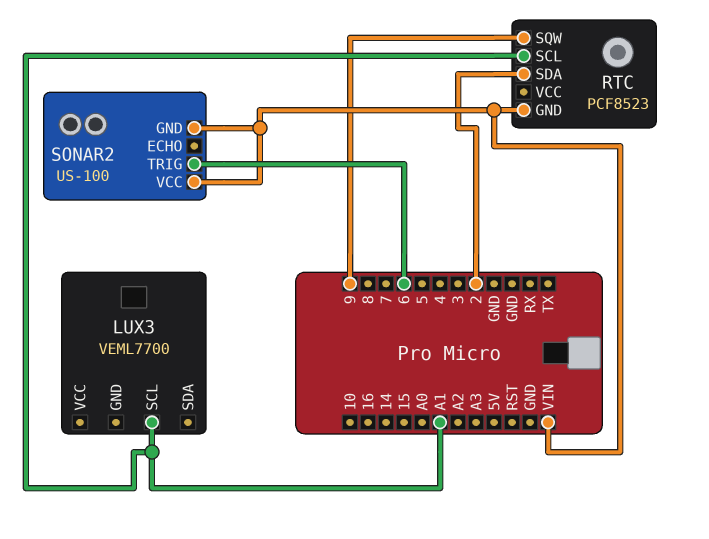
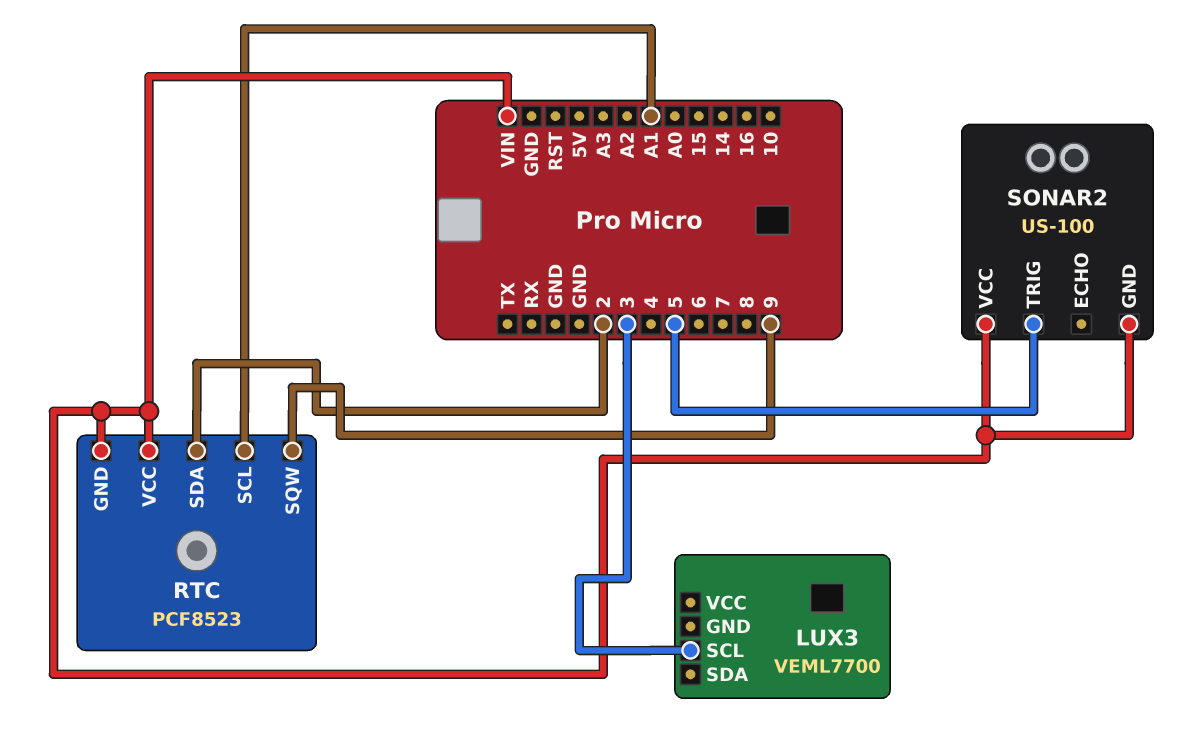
LUX3 pin SCL: A1 -> 3
RTC pin VCC: none -> VIN
SONAR2 pin TRIG: 6 -> 5

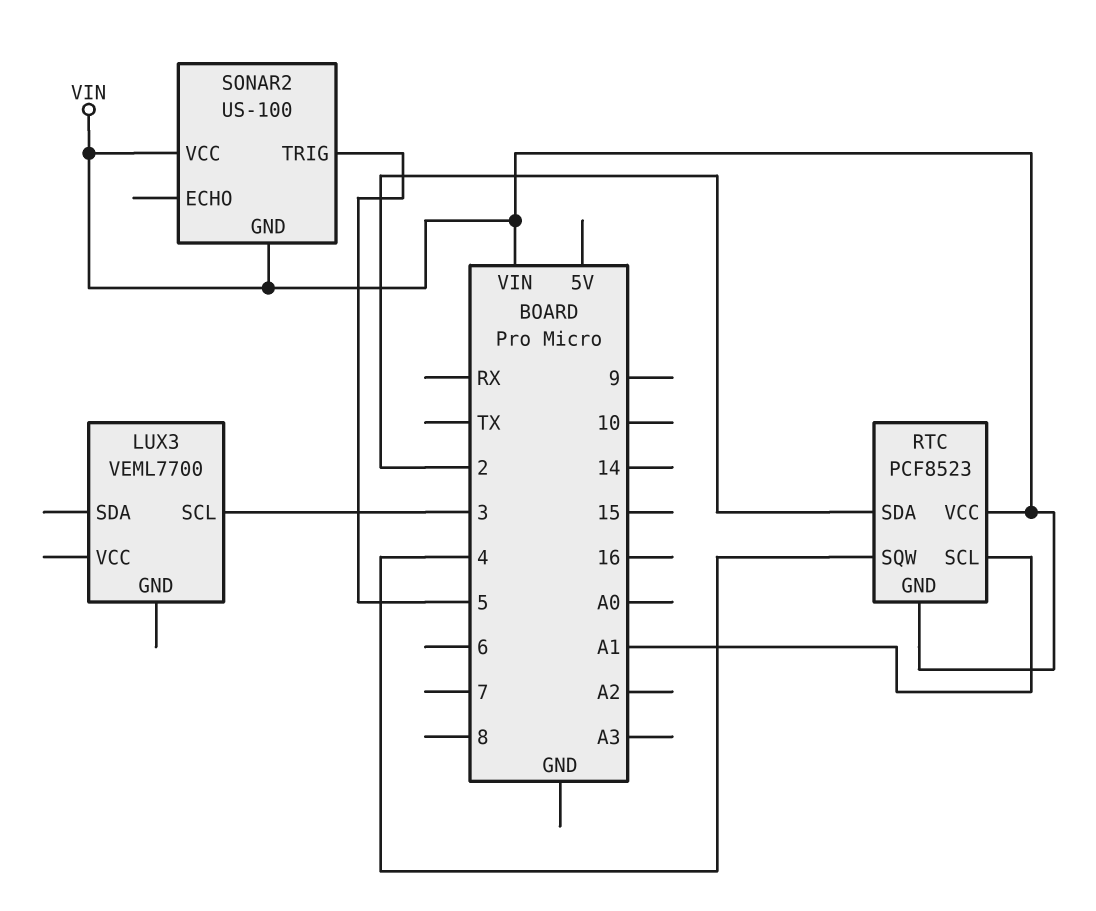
RTC pin SQW: 9 -> 4

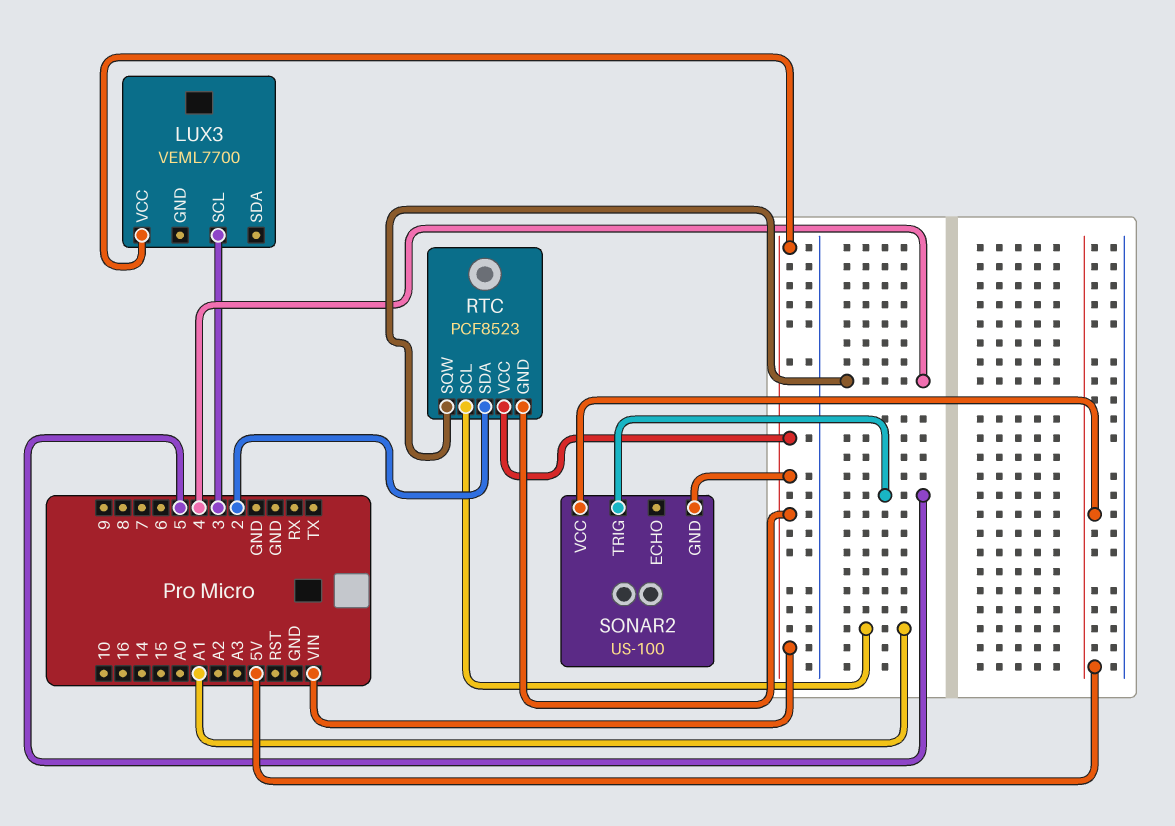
LUX3 pin VCC: none -> VIN
SONAR2 pin VCC: VIN -> 5V

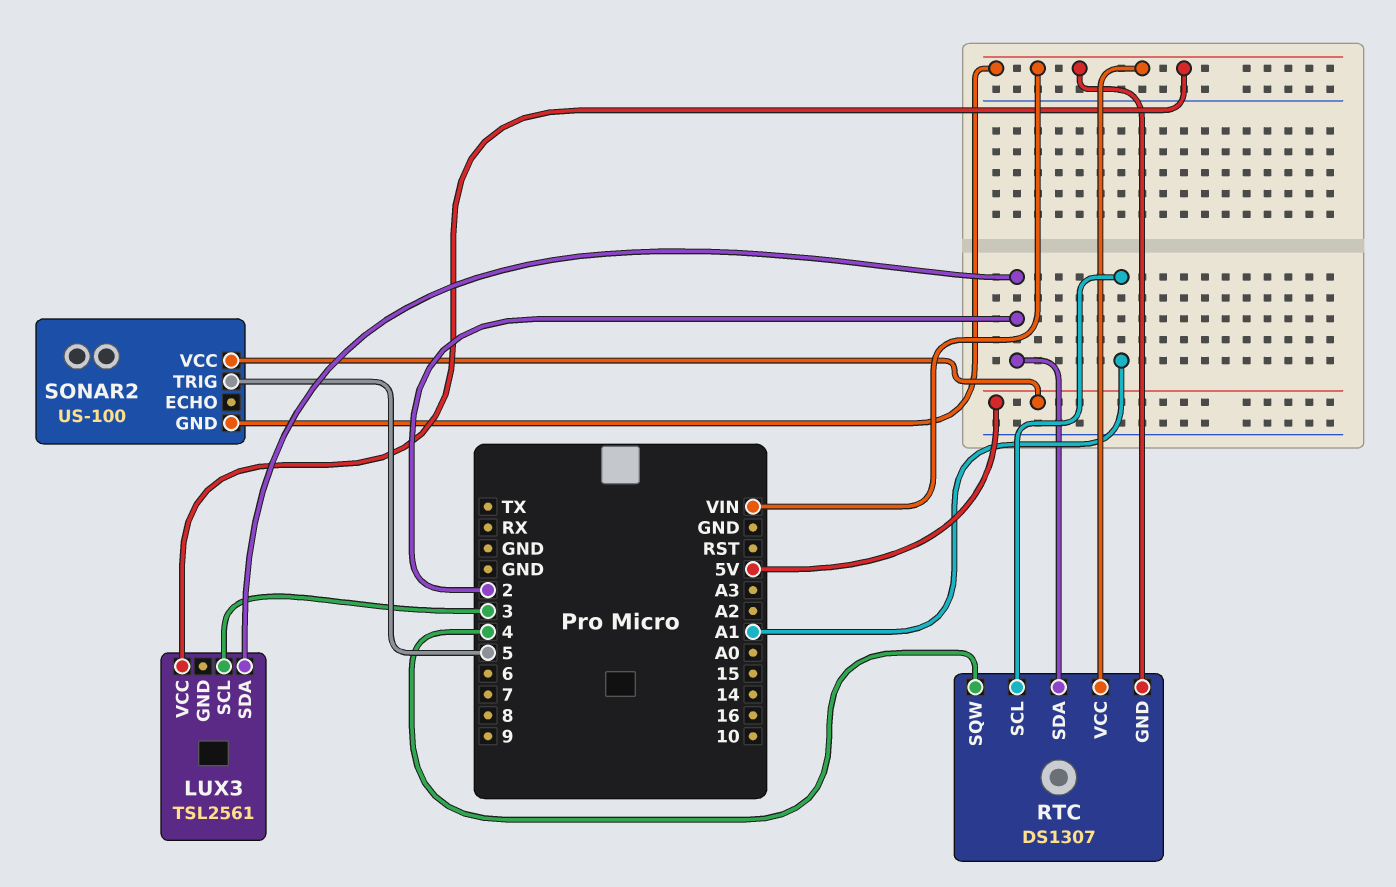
LUX3: VEML7700 -> TSL2561
LUX3 pin SDA: none -> 2
RTC: PCF8523 -> DS1307

